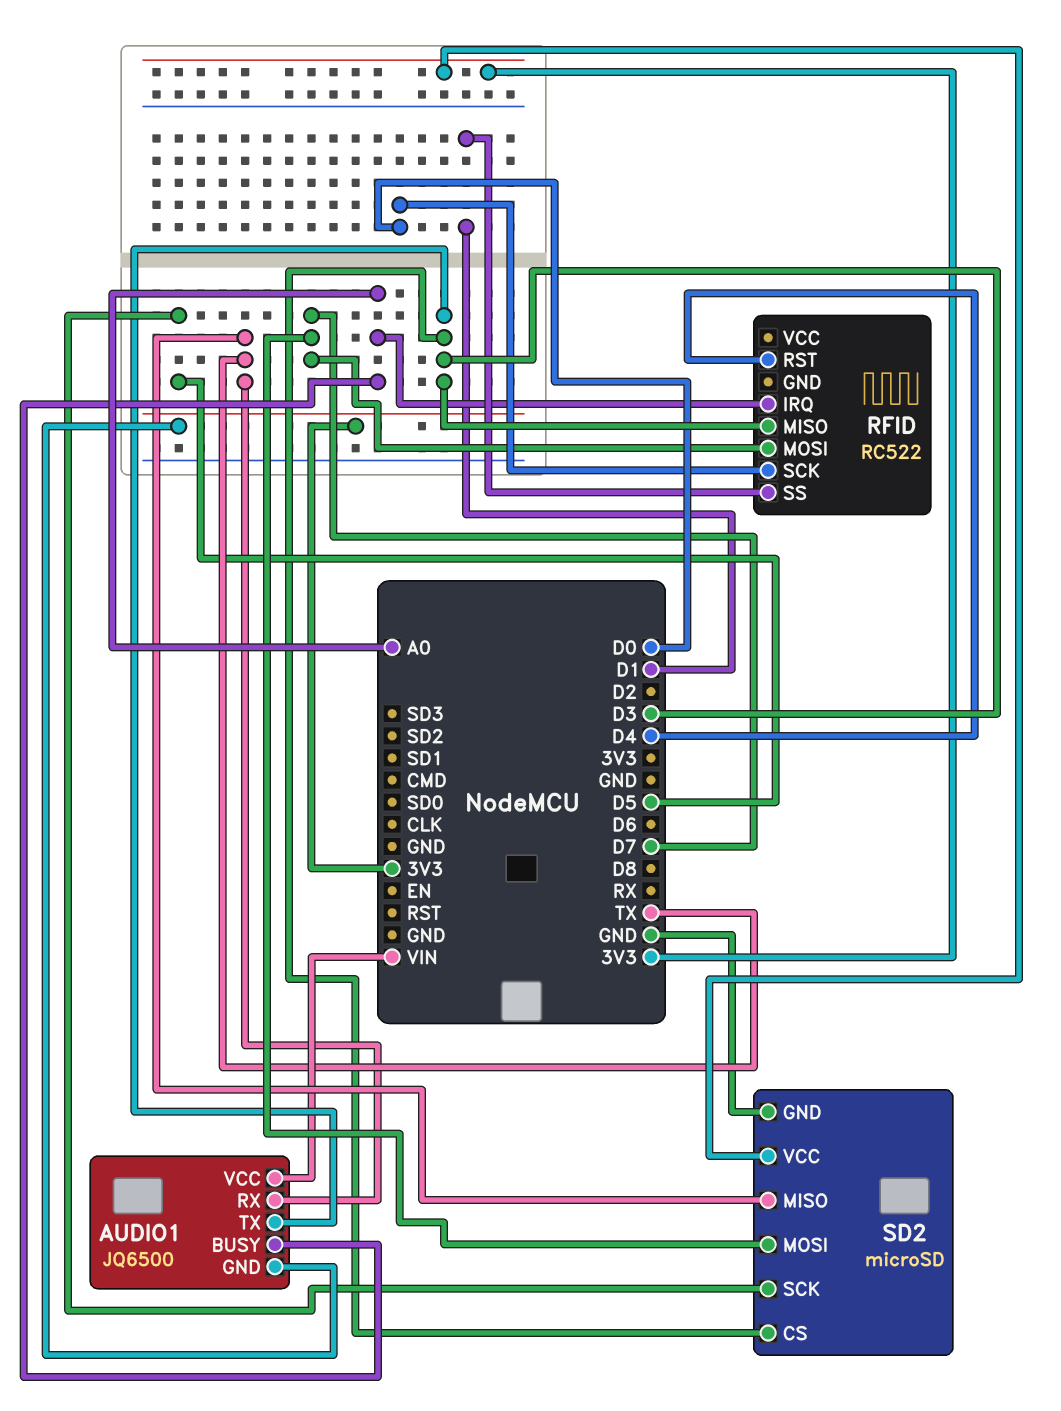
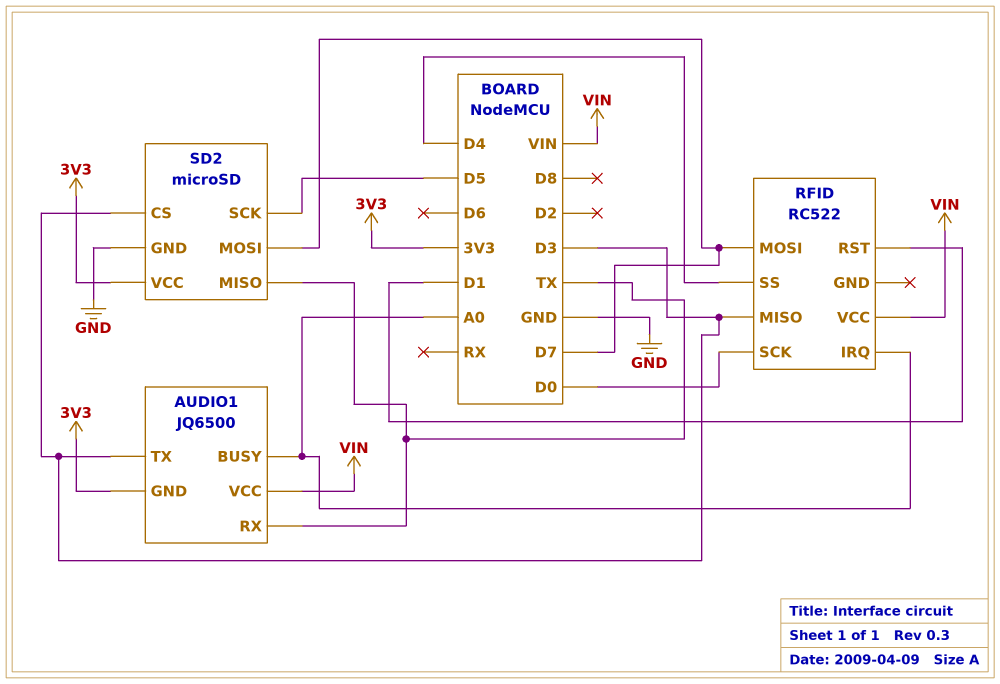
RFID pin RST: D4 -> D1
RFID pin SS: D1 -> D4
RFID pin VCC: none -> VIN

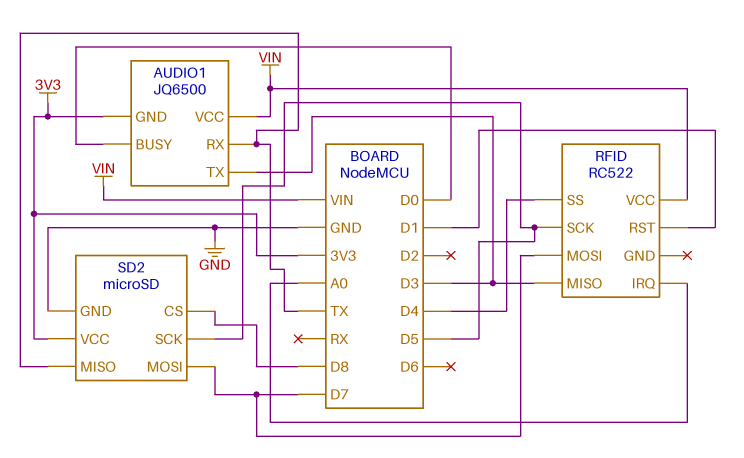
AUDIO1 pin BUSY: A0 -> D0
RFID pin SCK: D0 -> D5
SD2 pin CS: D3 -> D8

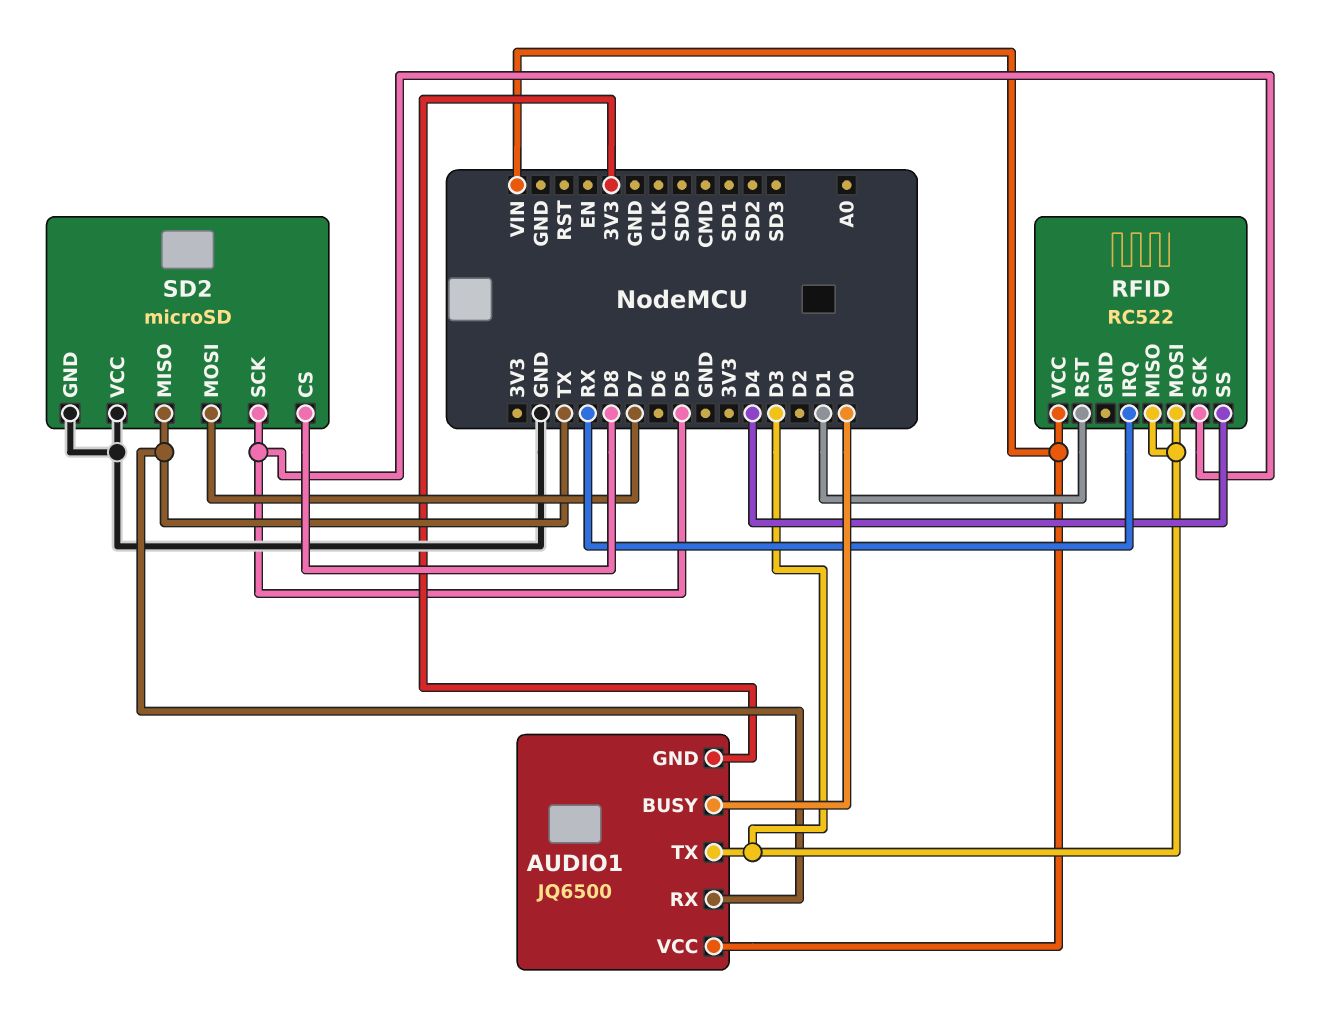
RFID pin IRQ: A0 -> RX
RFID pin MOSI: D7 -> D3
SD2 pin VCC: 3V3 -> GND

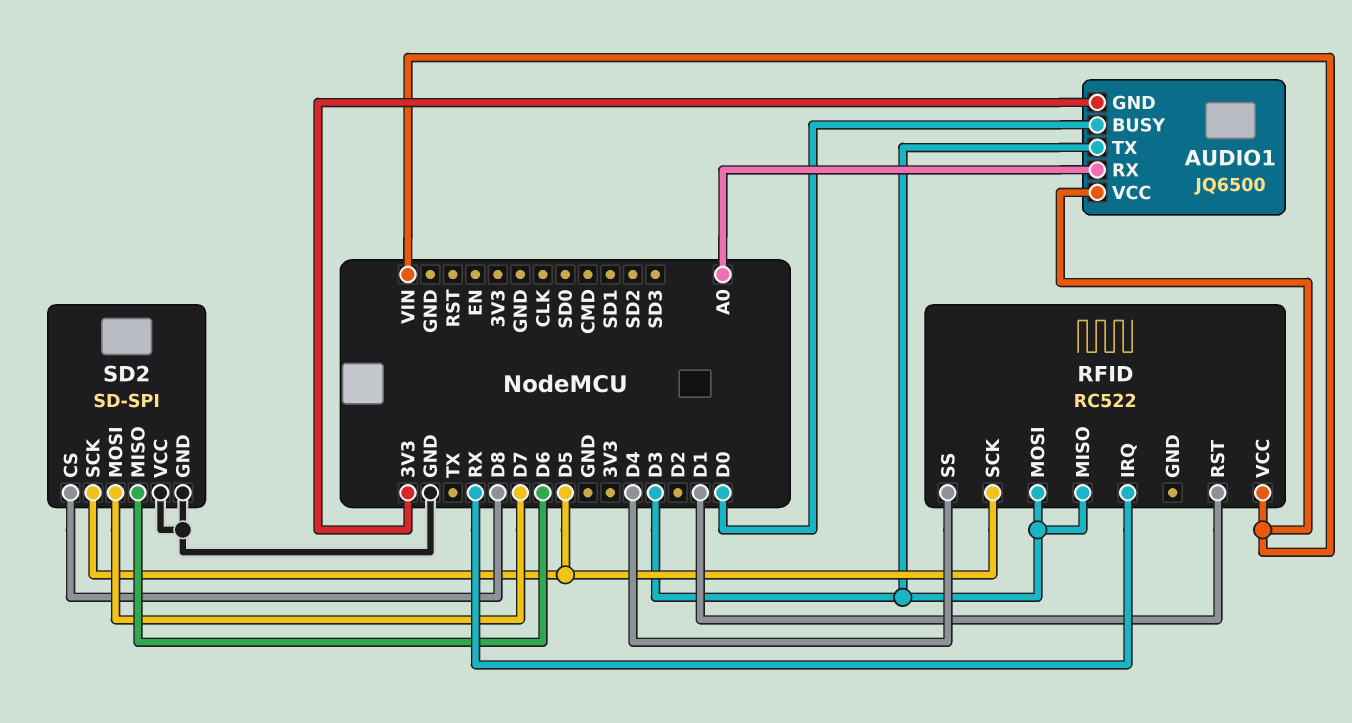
AUDIO1 pin RX: TX -> A0
SD2: microSD -> SD-SPI
SD2 pin MISO: TX -> D6

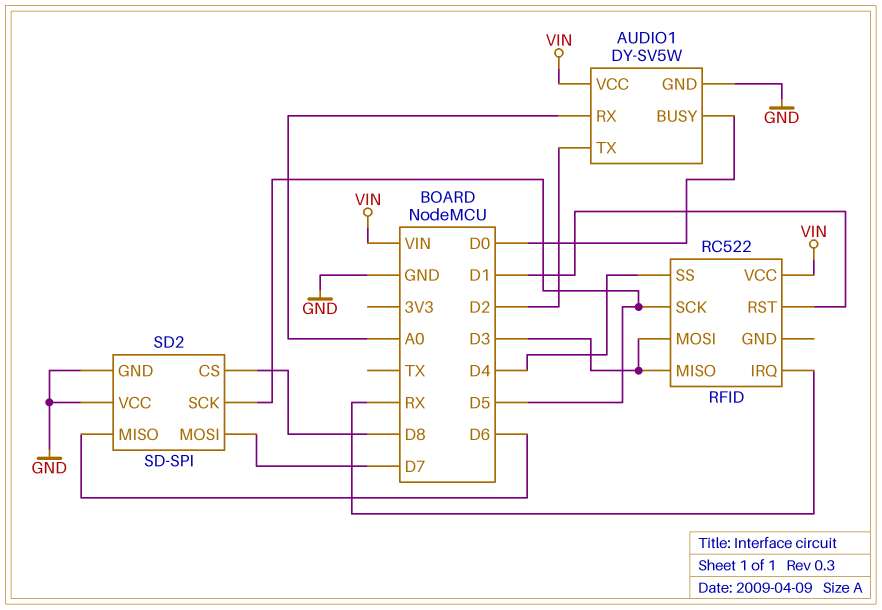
AUDIO1: JQ6500 -> DY-SV5W
AUDIO1 pin GND: 3V3 -> GND
AUDIO1 pin TX: D3 -> D2

